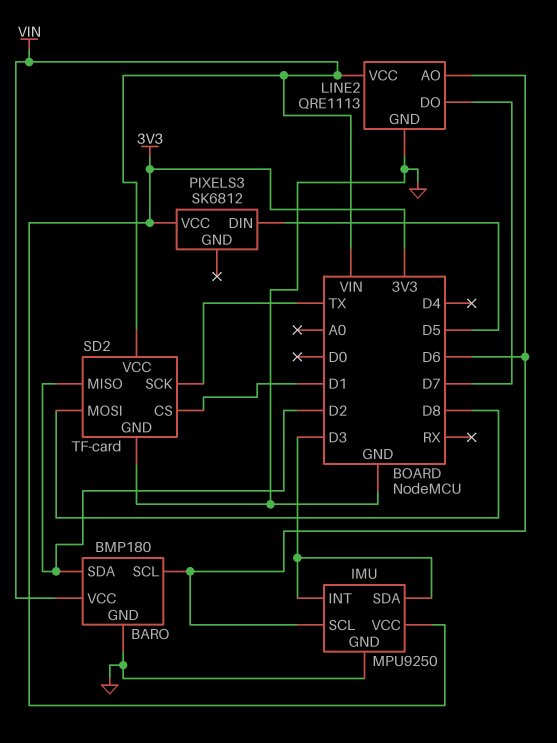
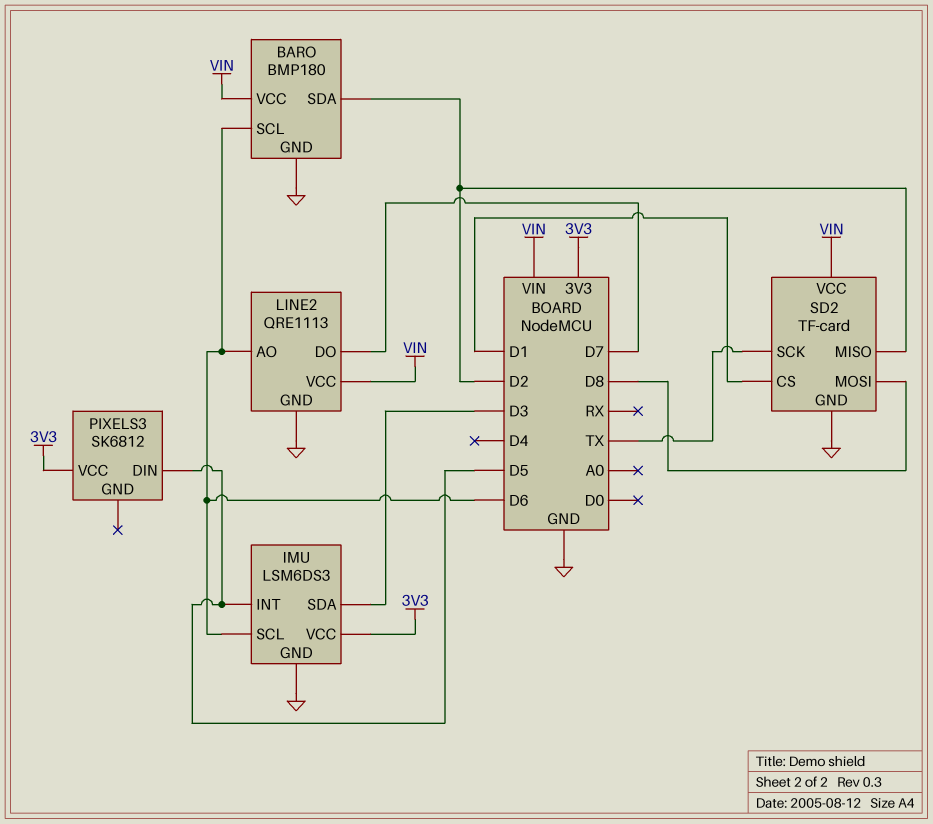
IMU: MPU9250 -> LSM6DS3
IMU pin INT: D3 -> D5

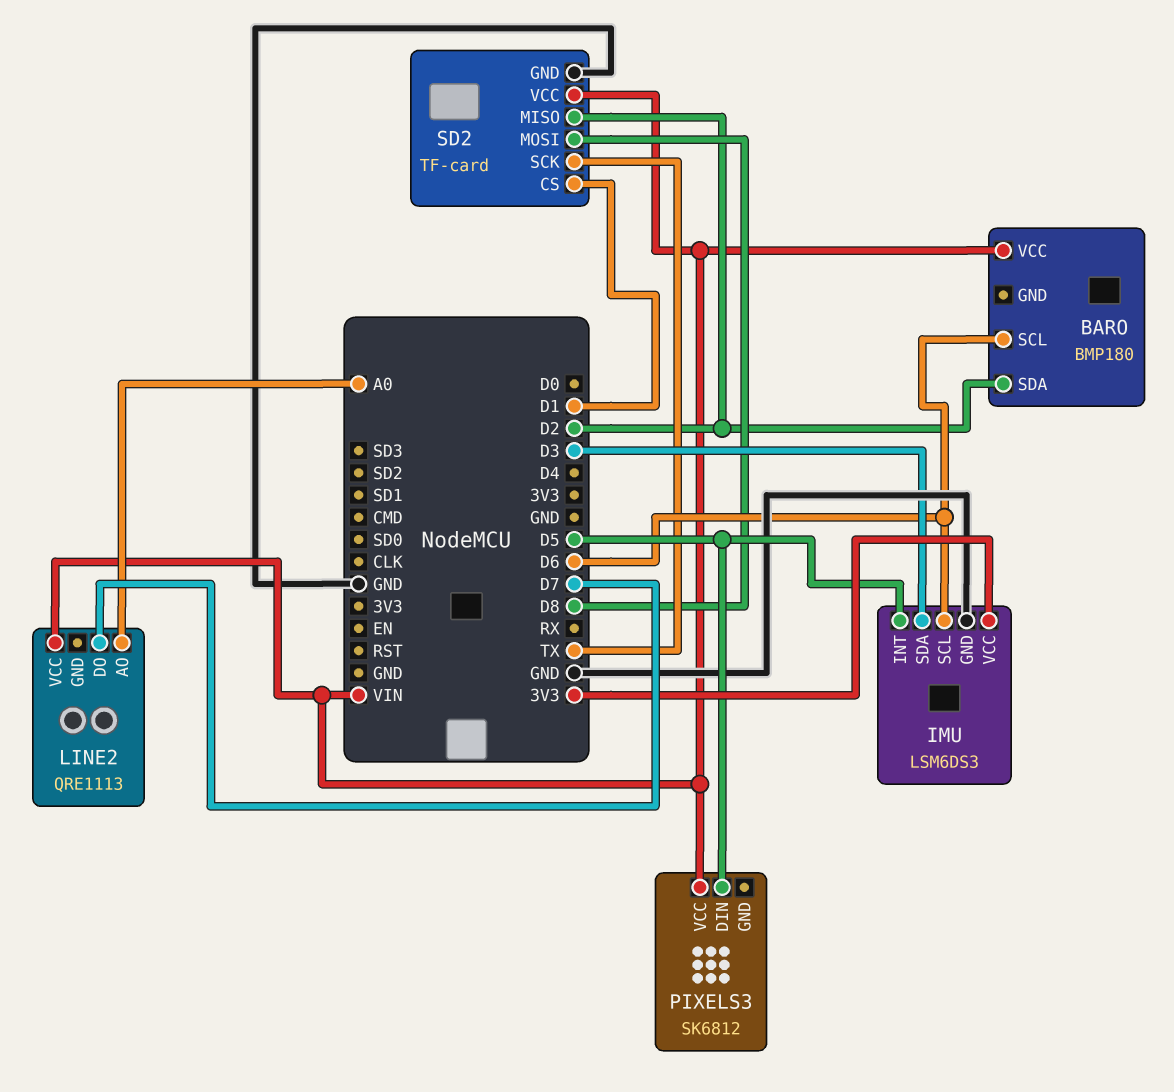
BARO pin GND: GND -> none
LINE2 pin AO: D6 -> A0
LINE2 pin GND: GND -> none
PIXELS3 pin VCC: 3V3 -> VIN

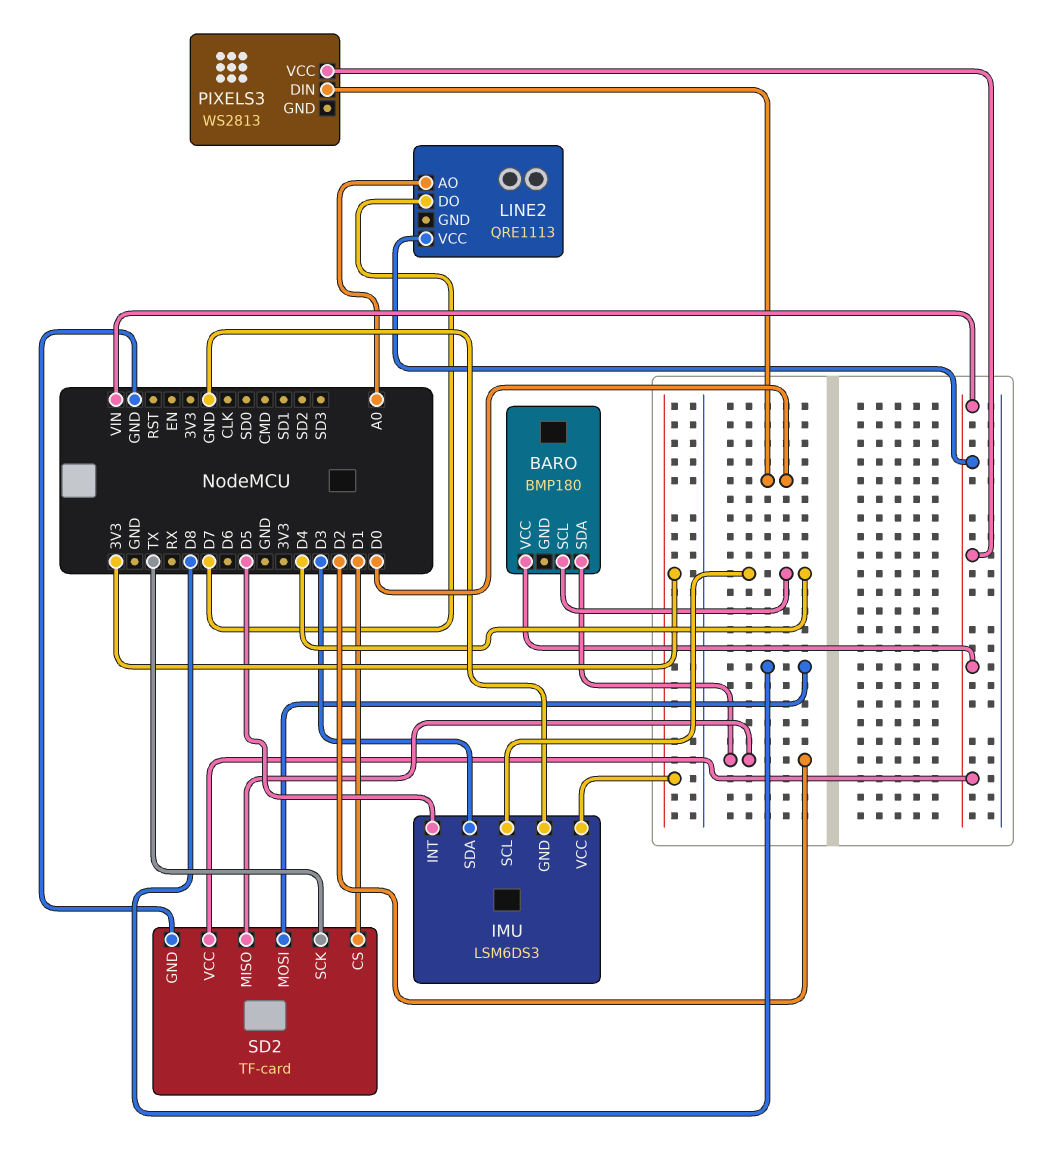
BARO pin SCL: D6 -> D4
IMU pin SCL: D6 -> D4
PIXELS3: SK6812 -> WS2813
PIXELS3 pin DIN: D5 -> D0

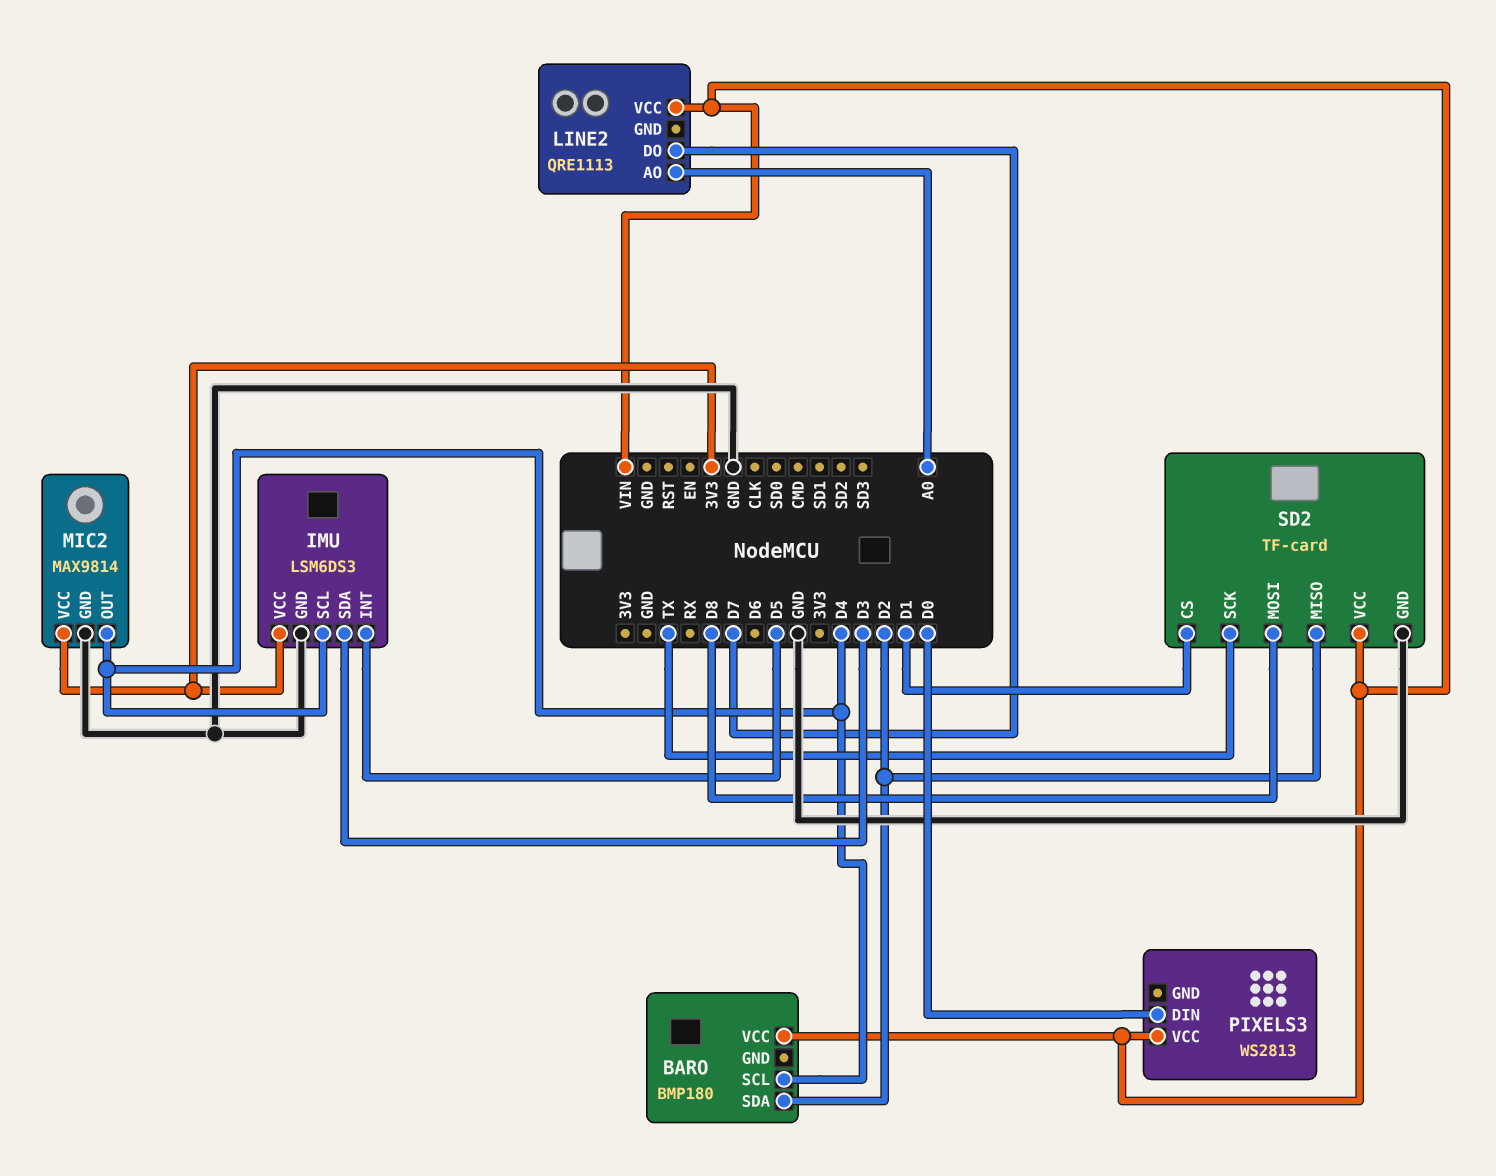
MIC2: none -> MAX9814
MIC2 pin GND: none -> GND
MIC2 pin OUT: none -> D4
MIC2 pin VCC: none -> 3V3

